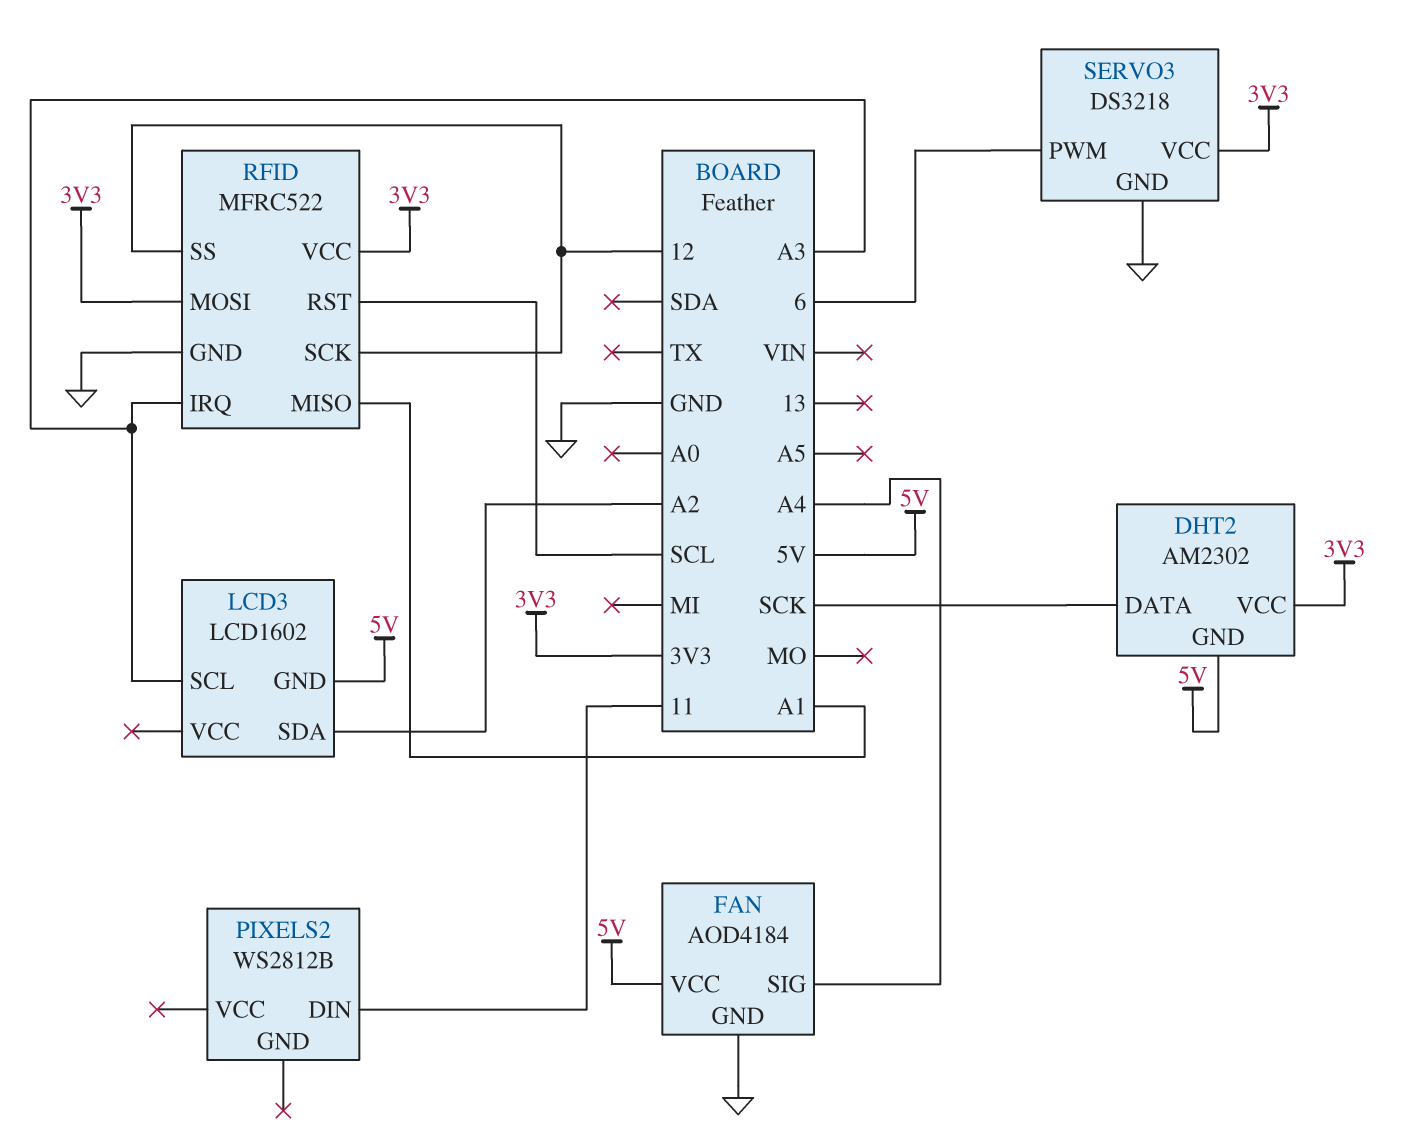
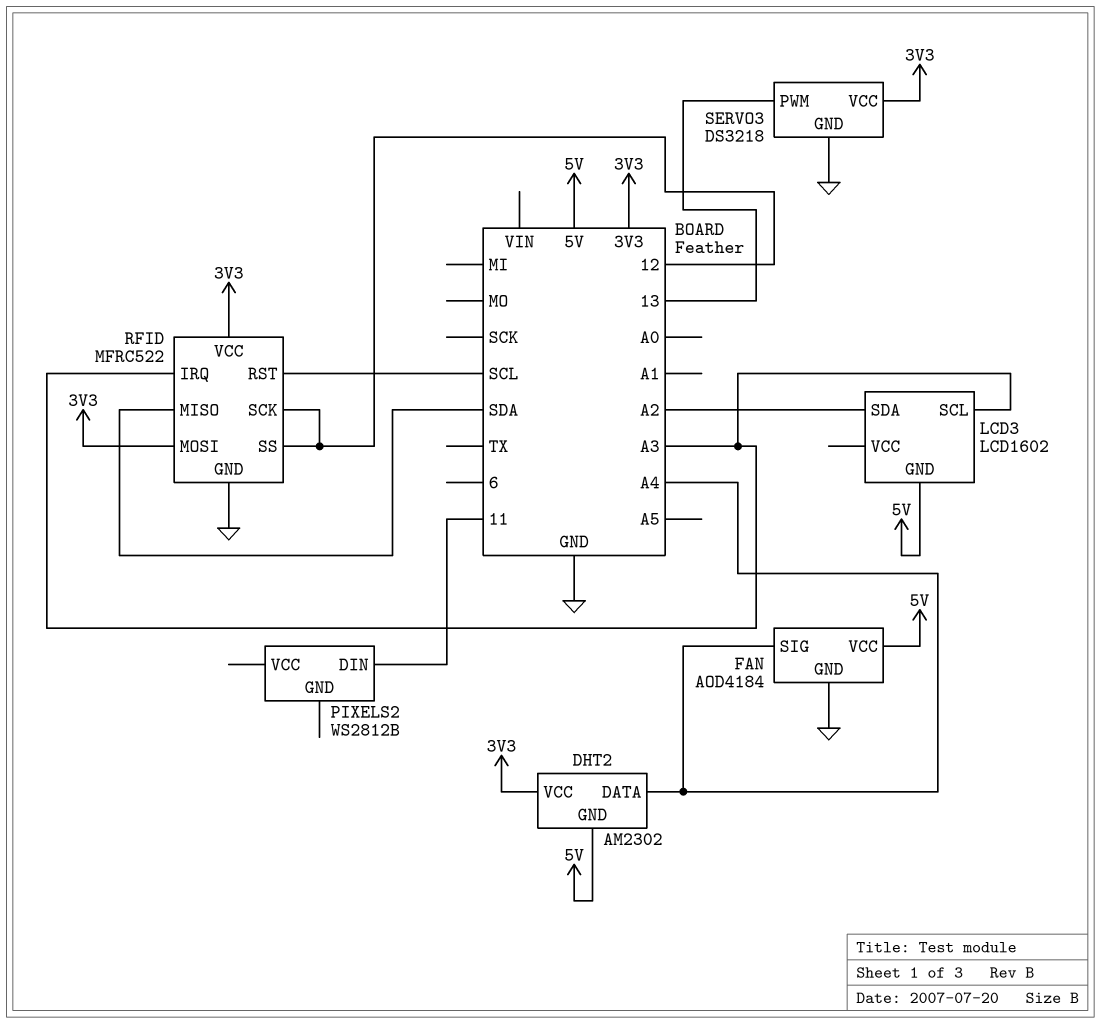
DHT2 pin DATA: SCK -> A4
RFID pin MISO: A1 -> SDA
SERVO3 pin PWM: 6 -> 13

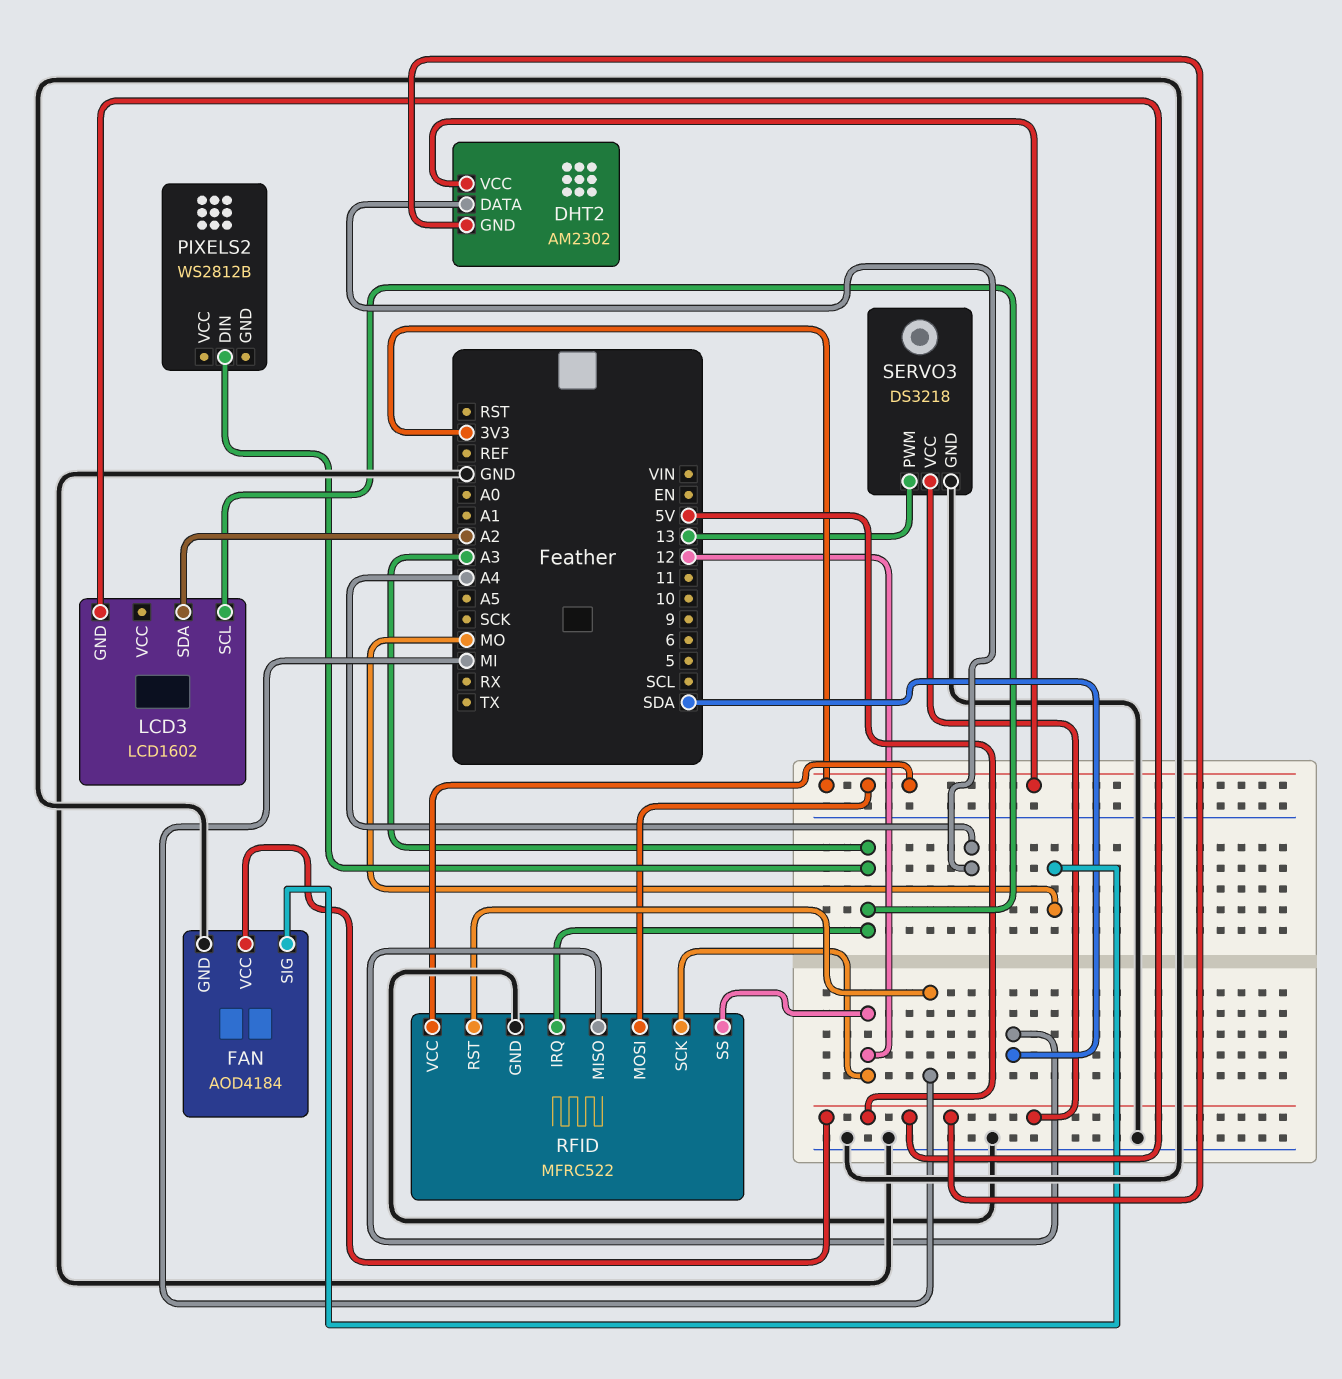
FAN pin SIG: A4 -> MO
PIXELS2 pin DIN: 11 -> A3
RFID pin RST: SCL -> MI
SERVO3 pin VCC: 3V3 -> 5V

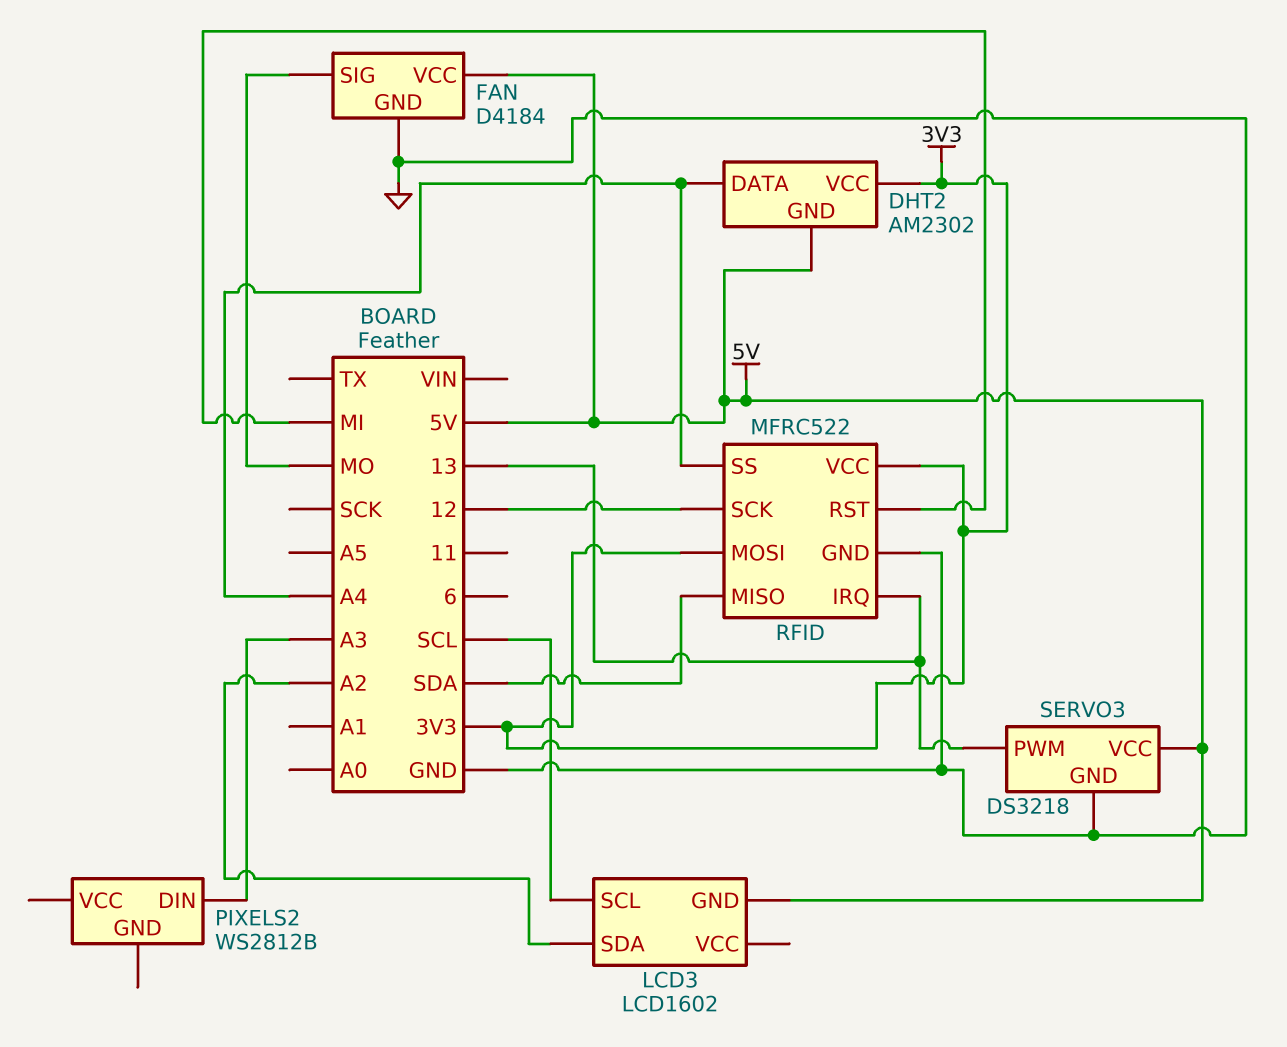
FAN: AOD4184 -> D4184
LCD3 pin SCL: A3 -> SCL
RFID pin IRQ: A3 -> 13
RFID pin SS: 12 -> A4

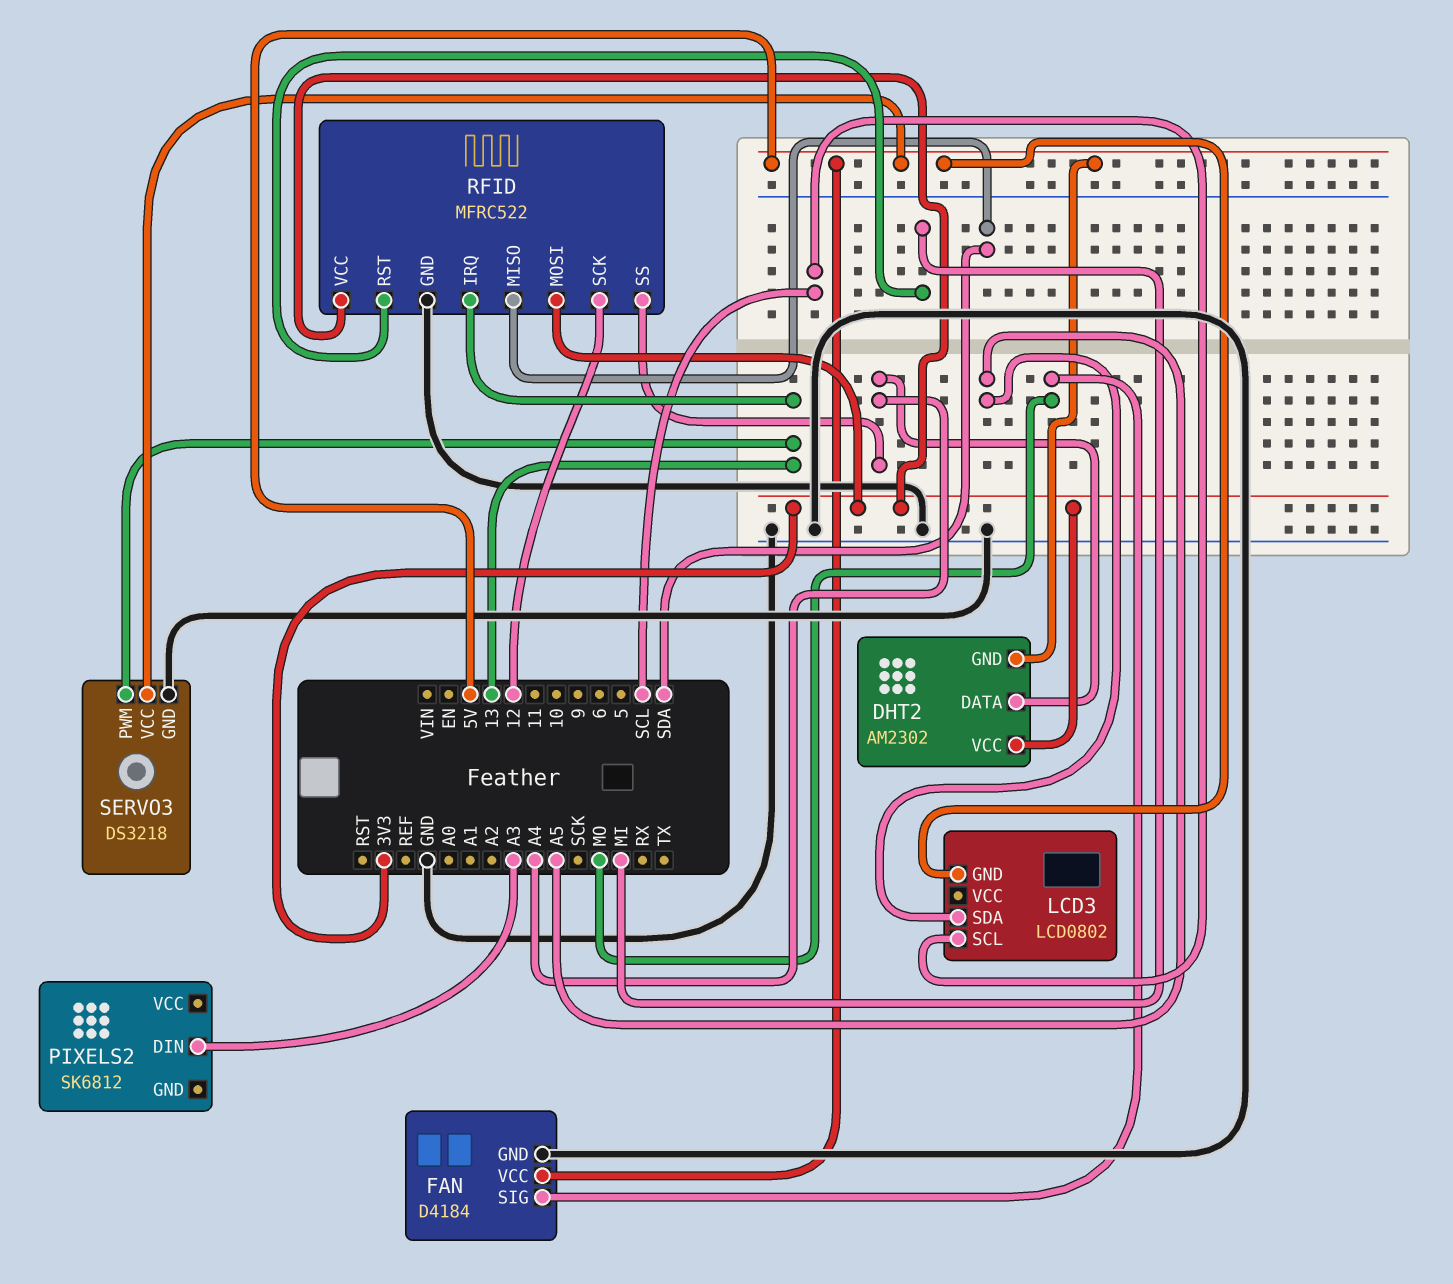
LCD3: LCD1602 -> LCD0802
LCD3 pin SDA: A2 -> A5
PIXELS2: WS2812B -> SK6812

